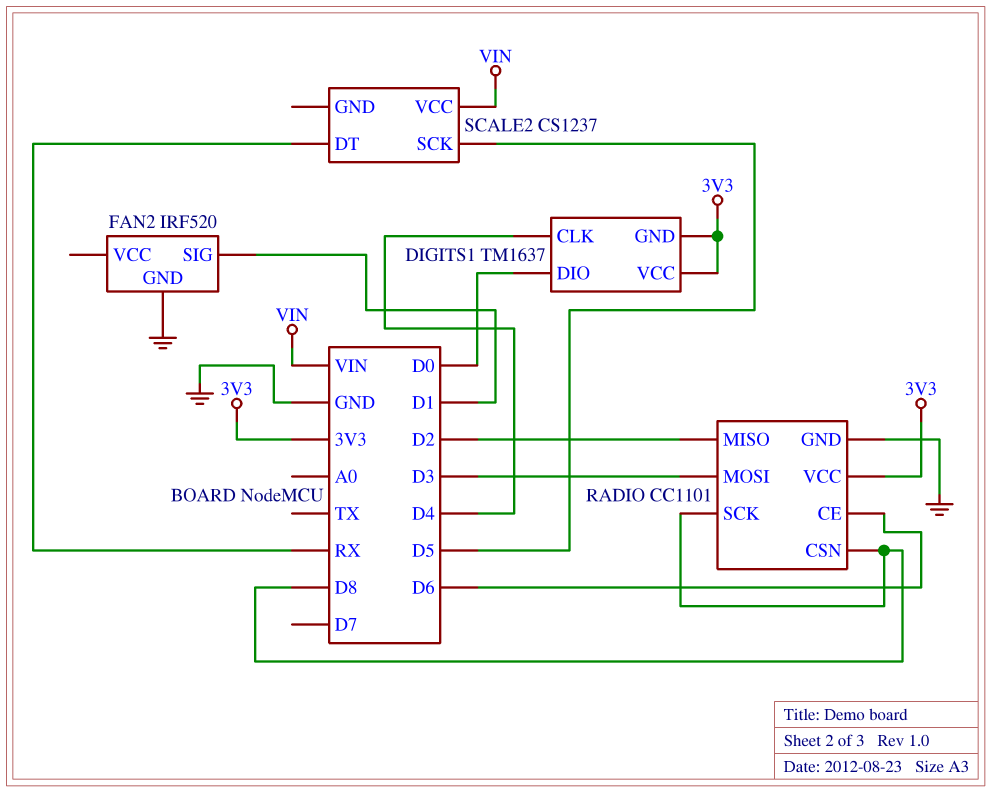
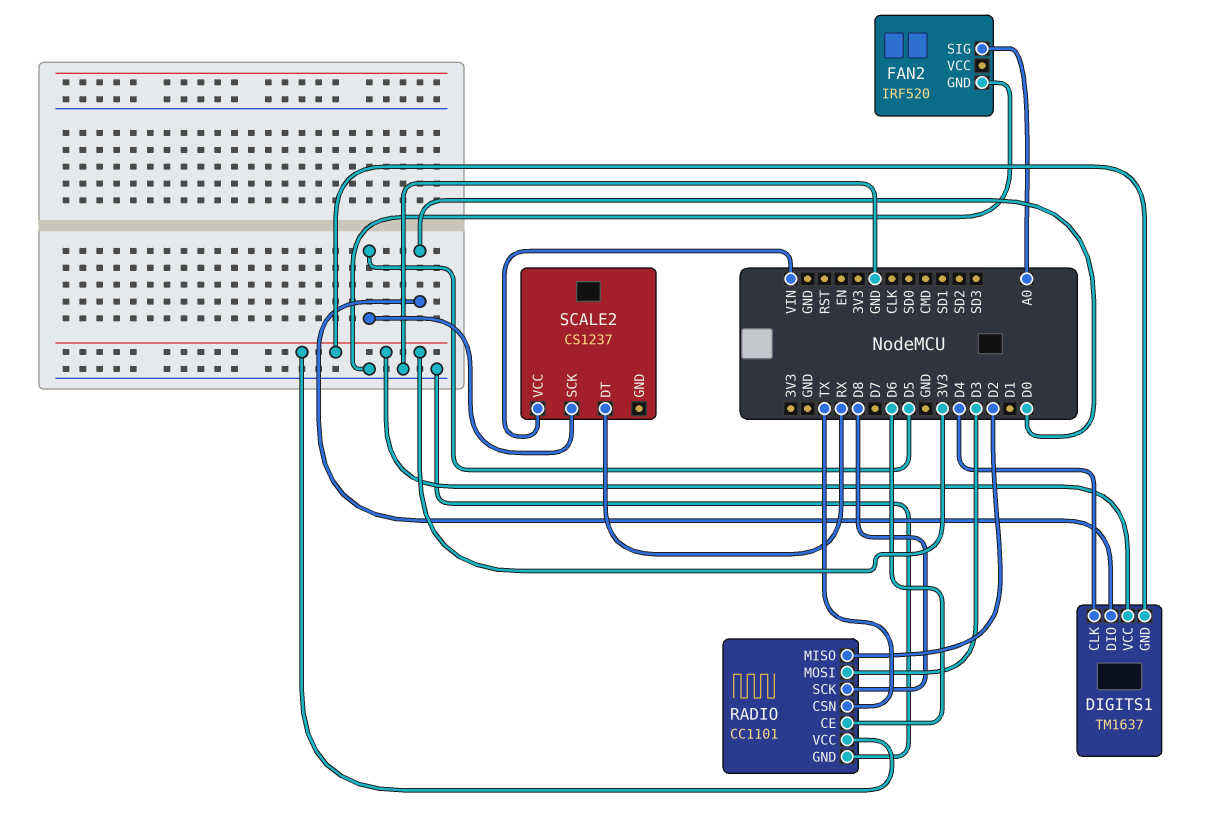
FAN2 pin SIG: D1 -> A0
RADIO pin CSN: D8 -> TX

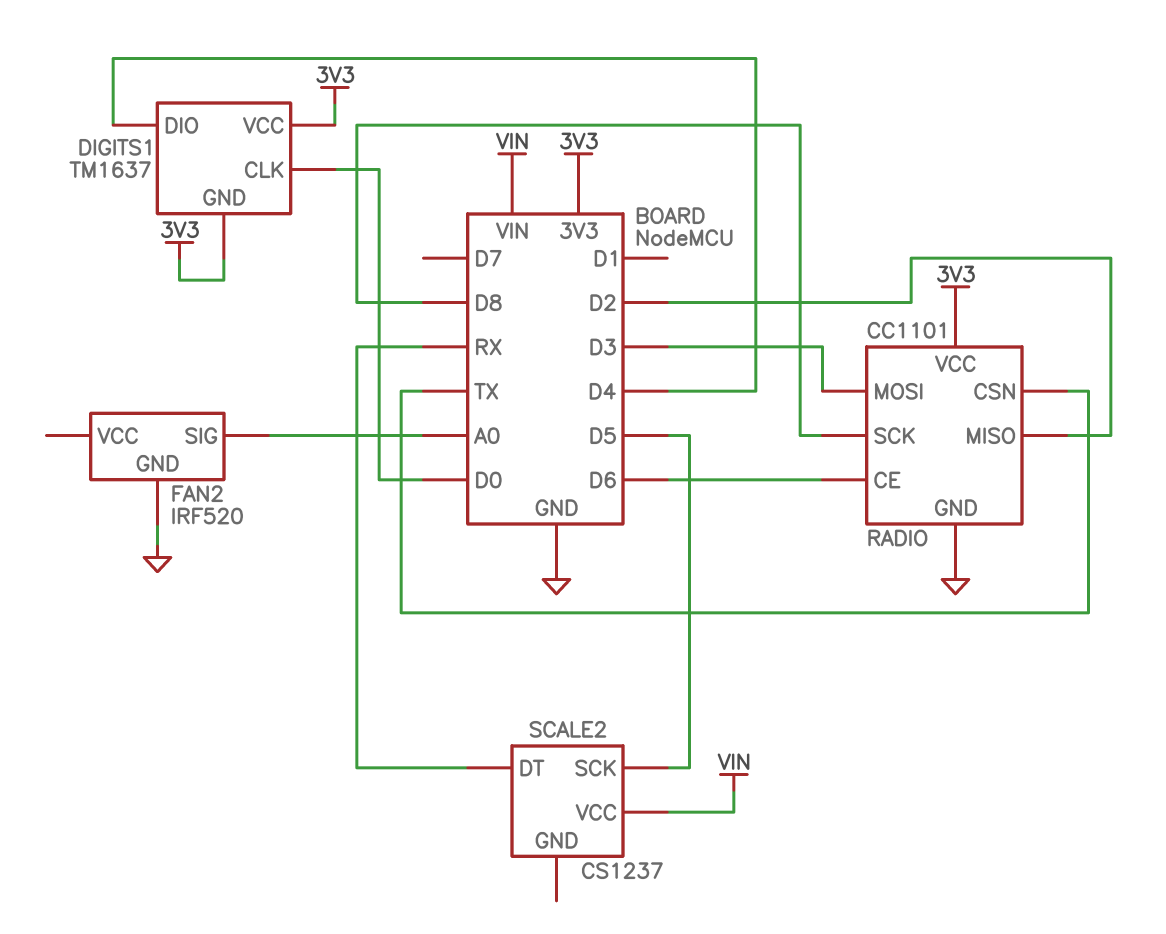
DIGITS1 pin CLK: D4 -> D0
DIGITS1 pin DIO: D0 -> D4

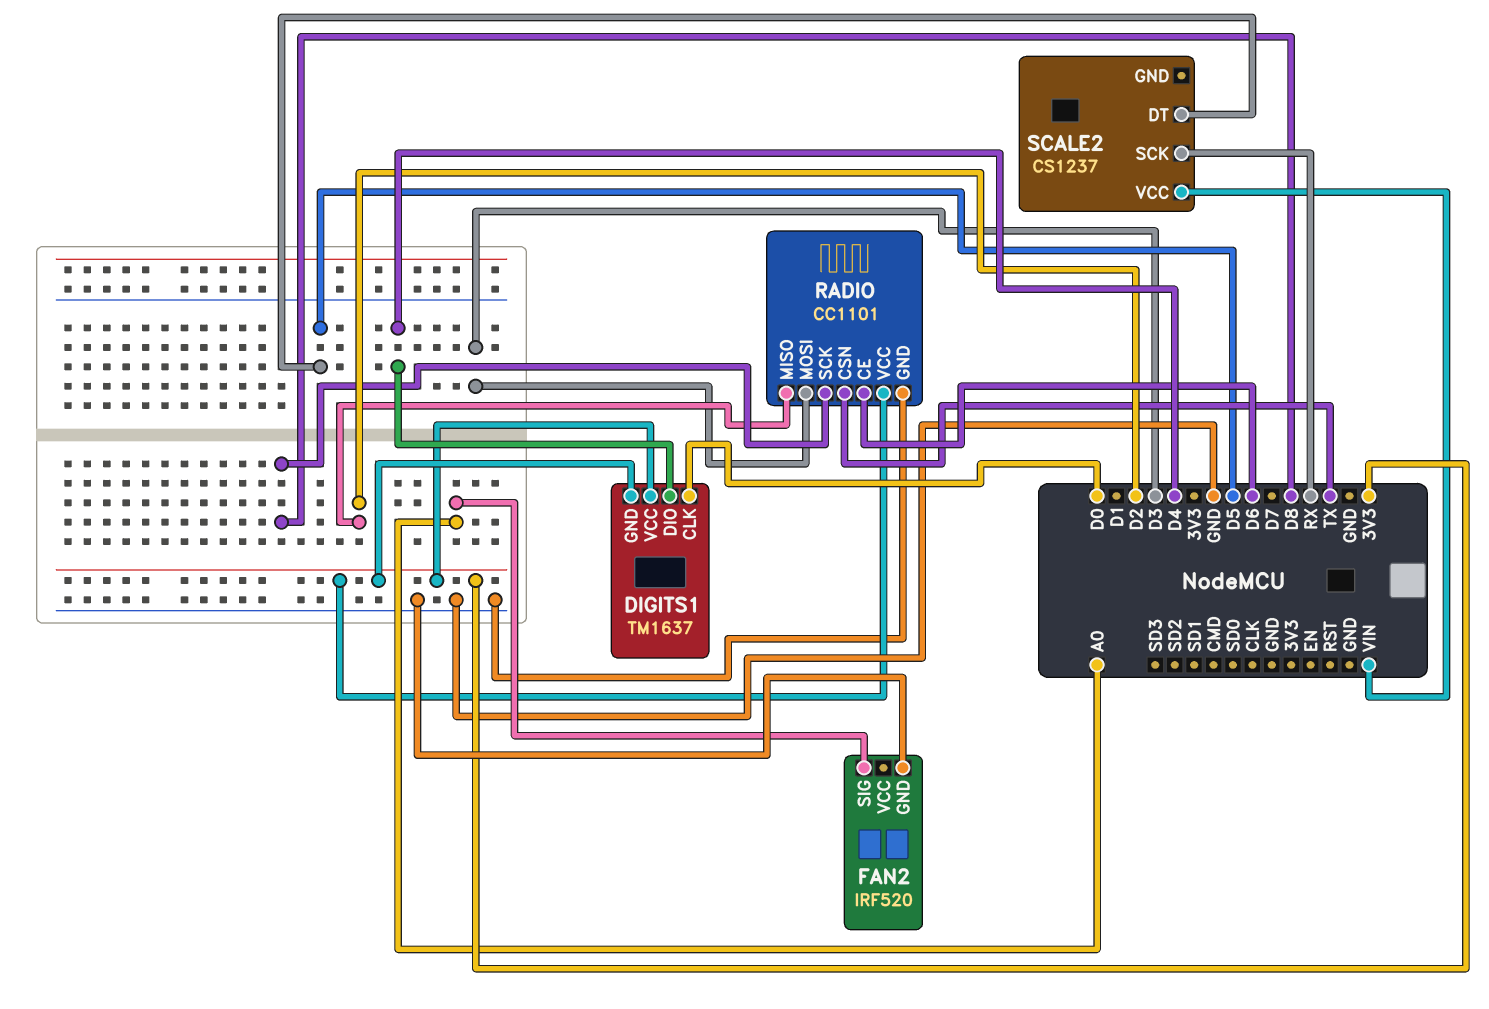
SCALE2 pin DT: RX -> D5
SCALE2 pin SCK: D5 -> RX

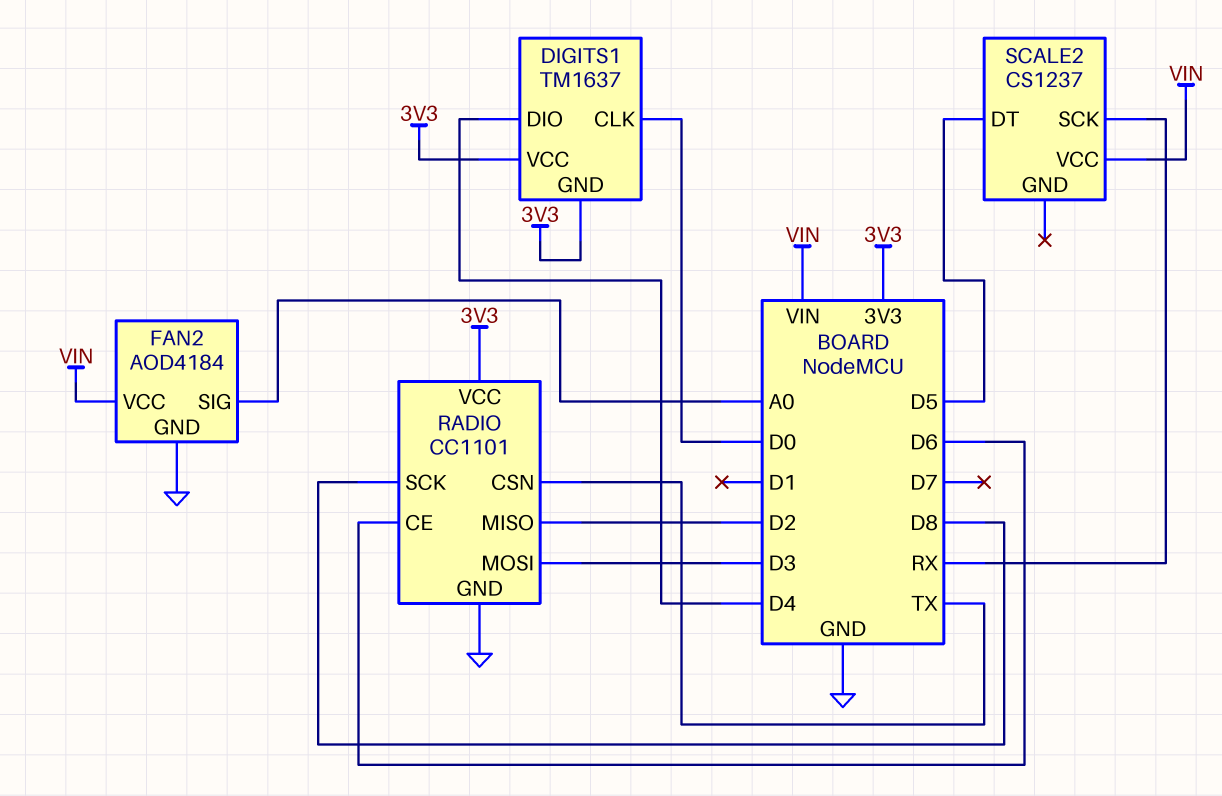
FAN2: IRF520 -> AOD4184
FAN2 pin VCC: none -> VIN

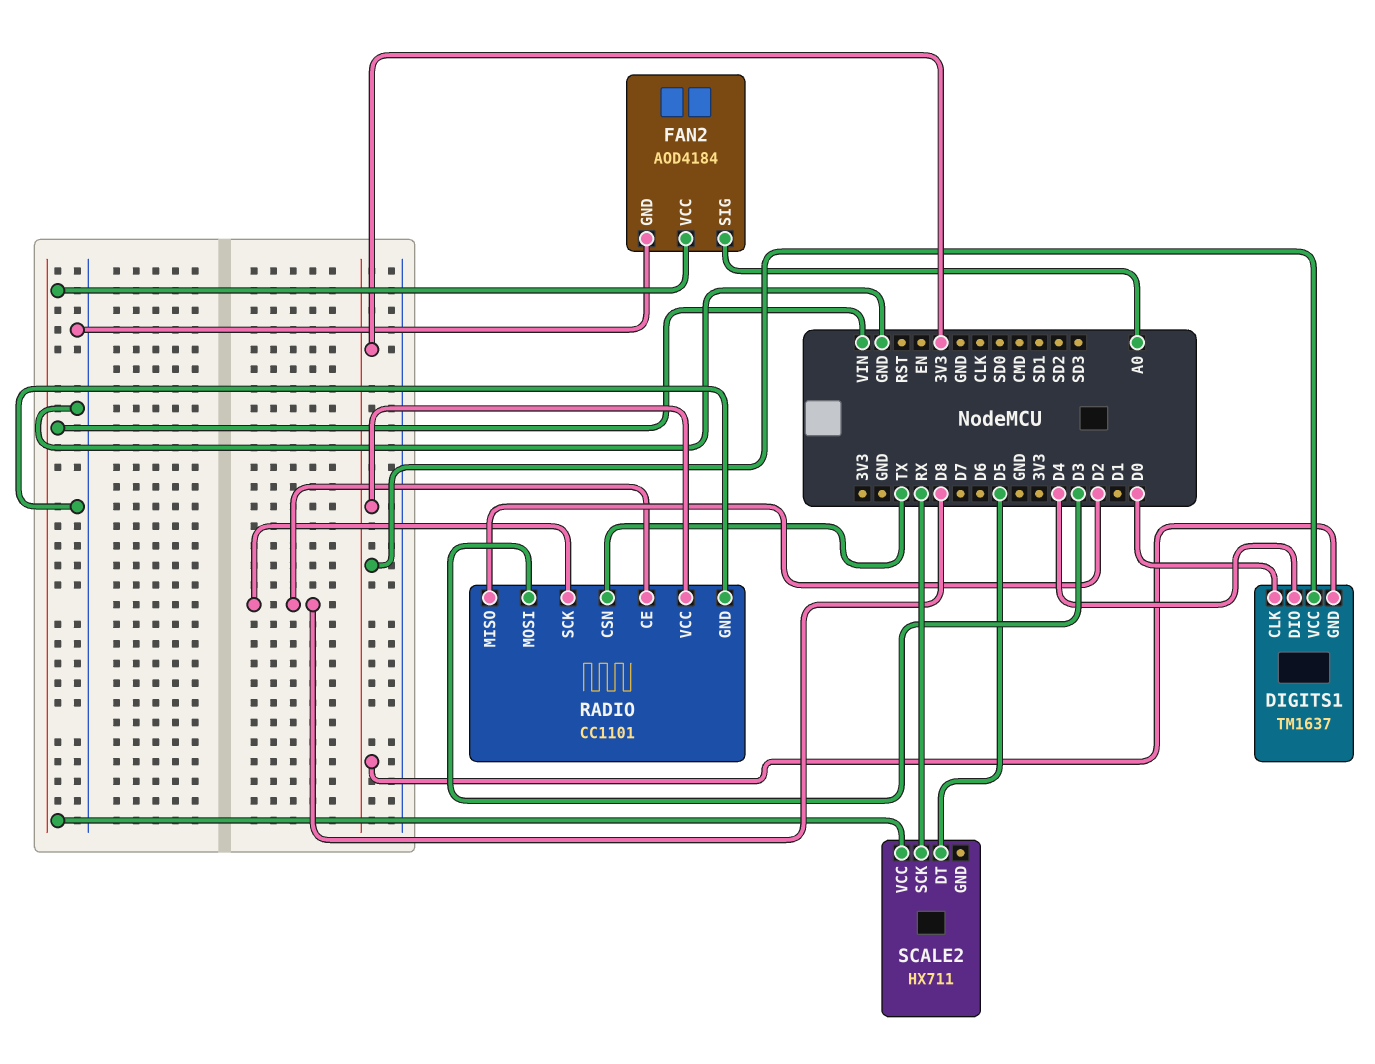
RADIO pin CE: D6 -> D8
SCALE2: CS1237 -> HX711

